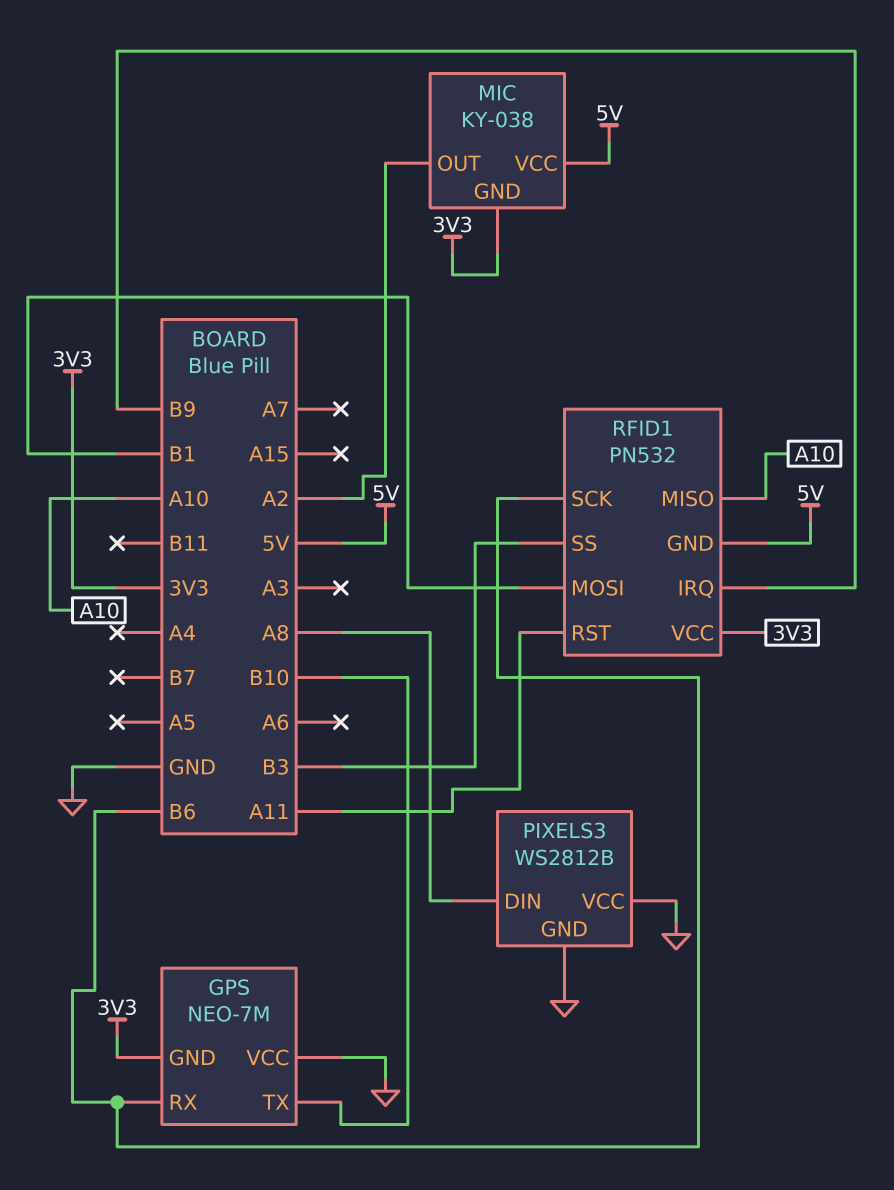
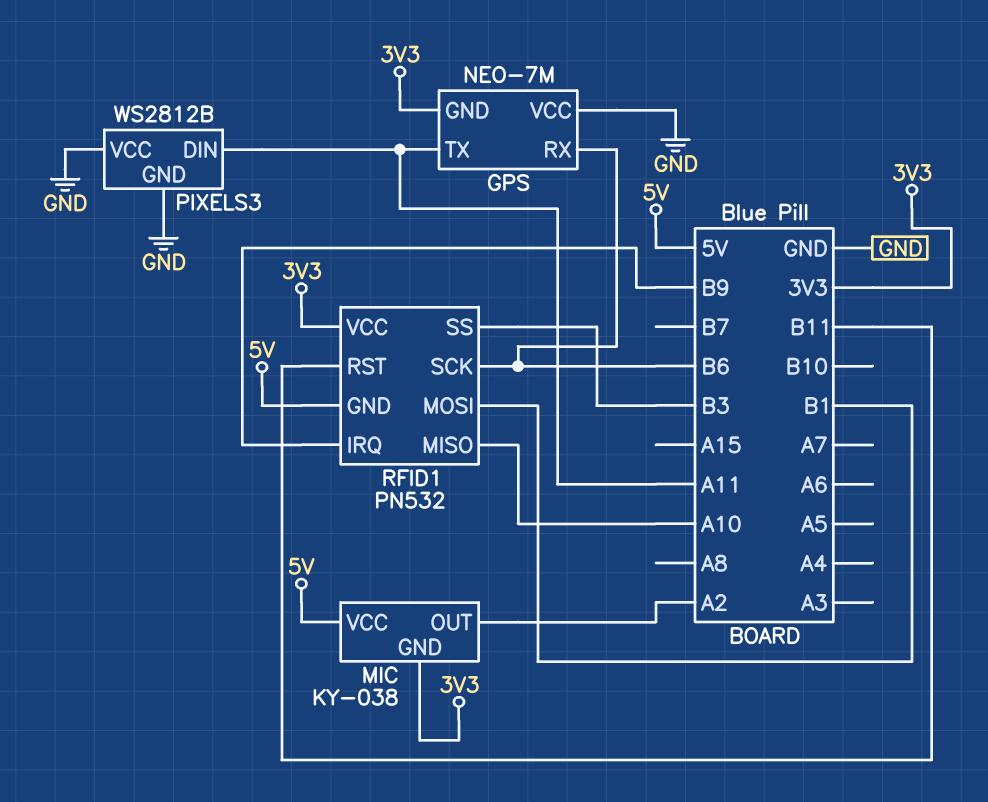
GPS pin TX: B10 -> A11
PIXELS3 pin DIN: A8 -> A11
RFID1 pin RST: A11 -> B11

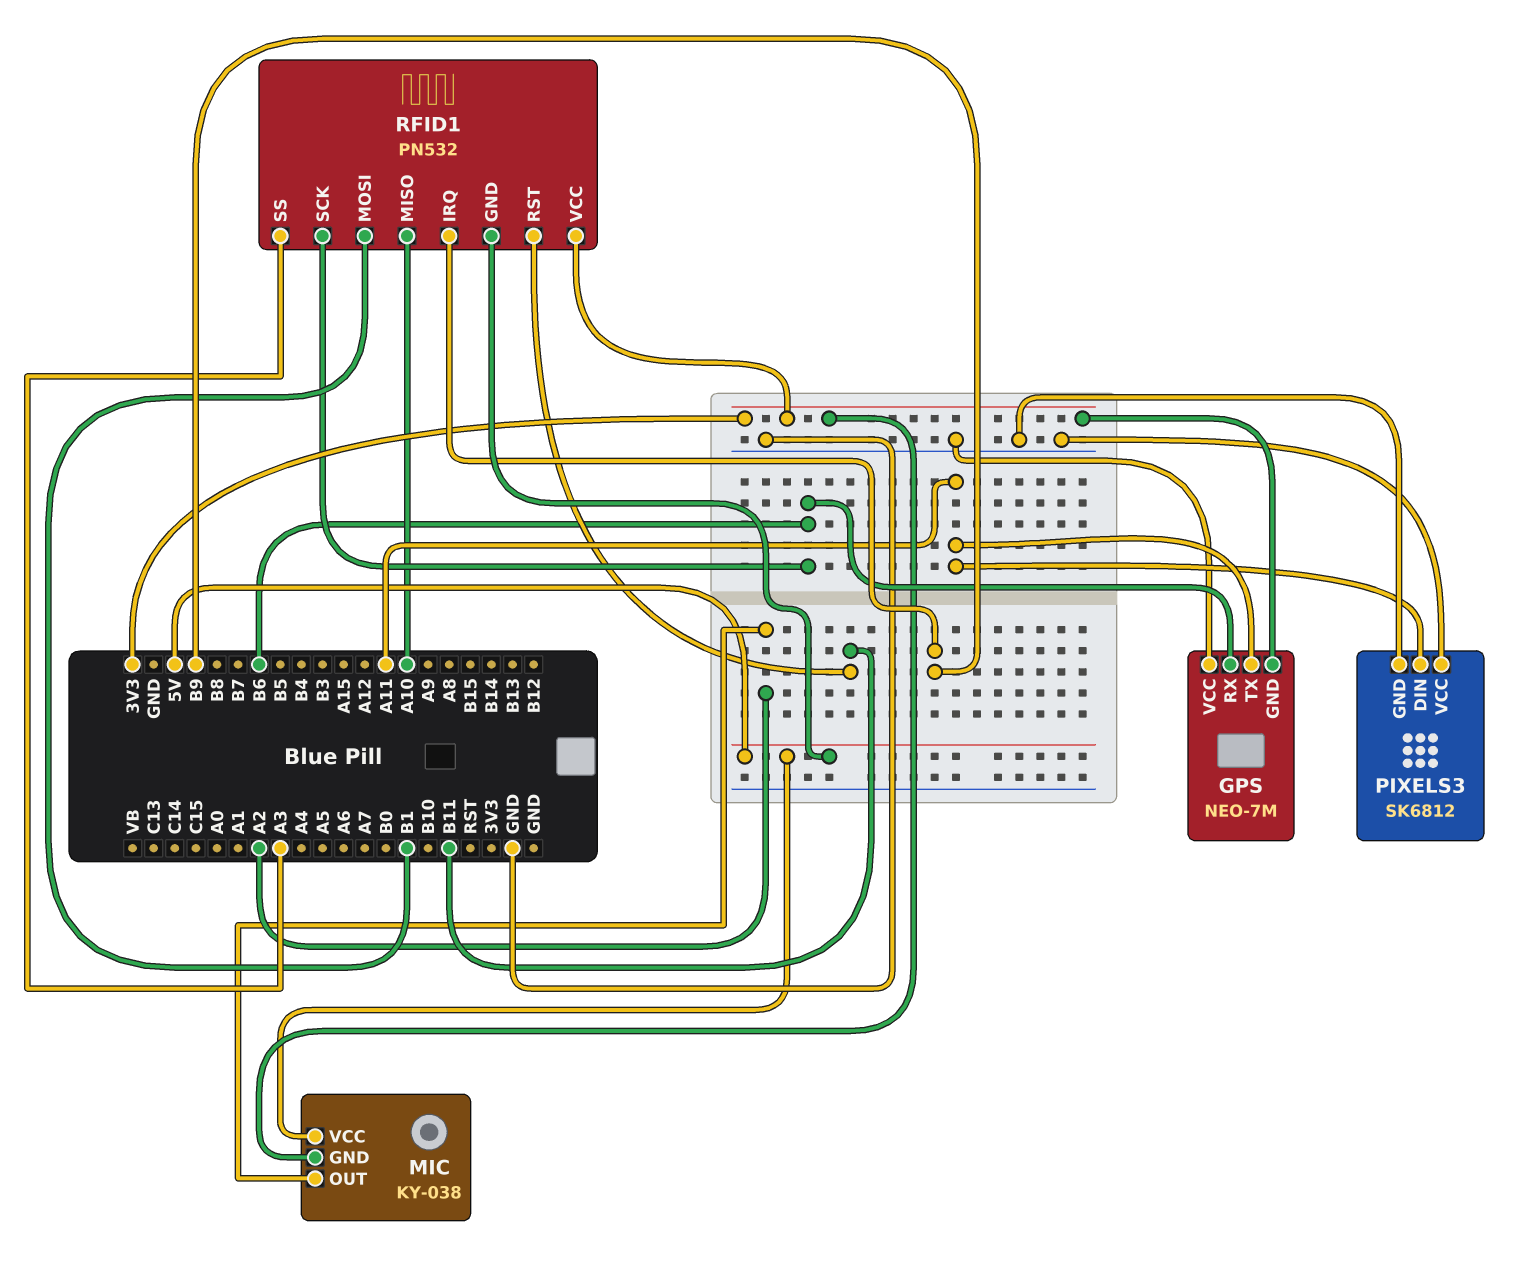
PIXELS3: WS2812B -> SK6812
RFID1 pin SS: B3 -> A3

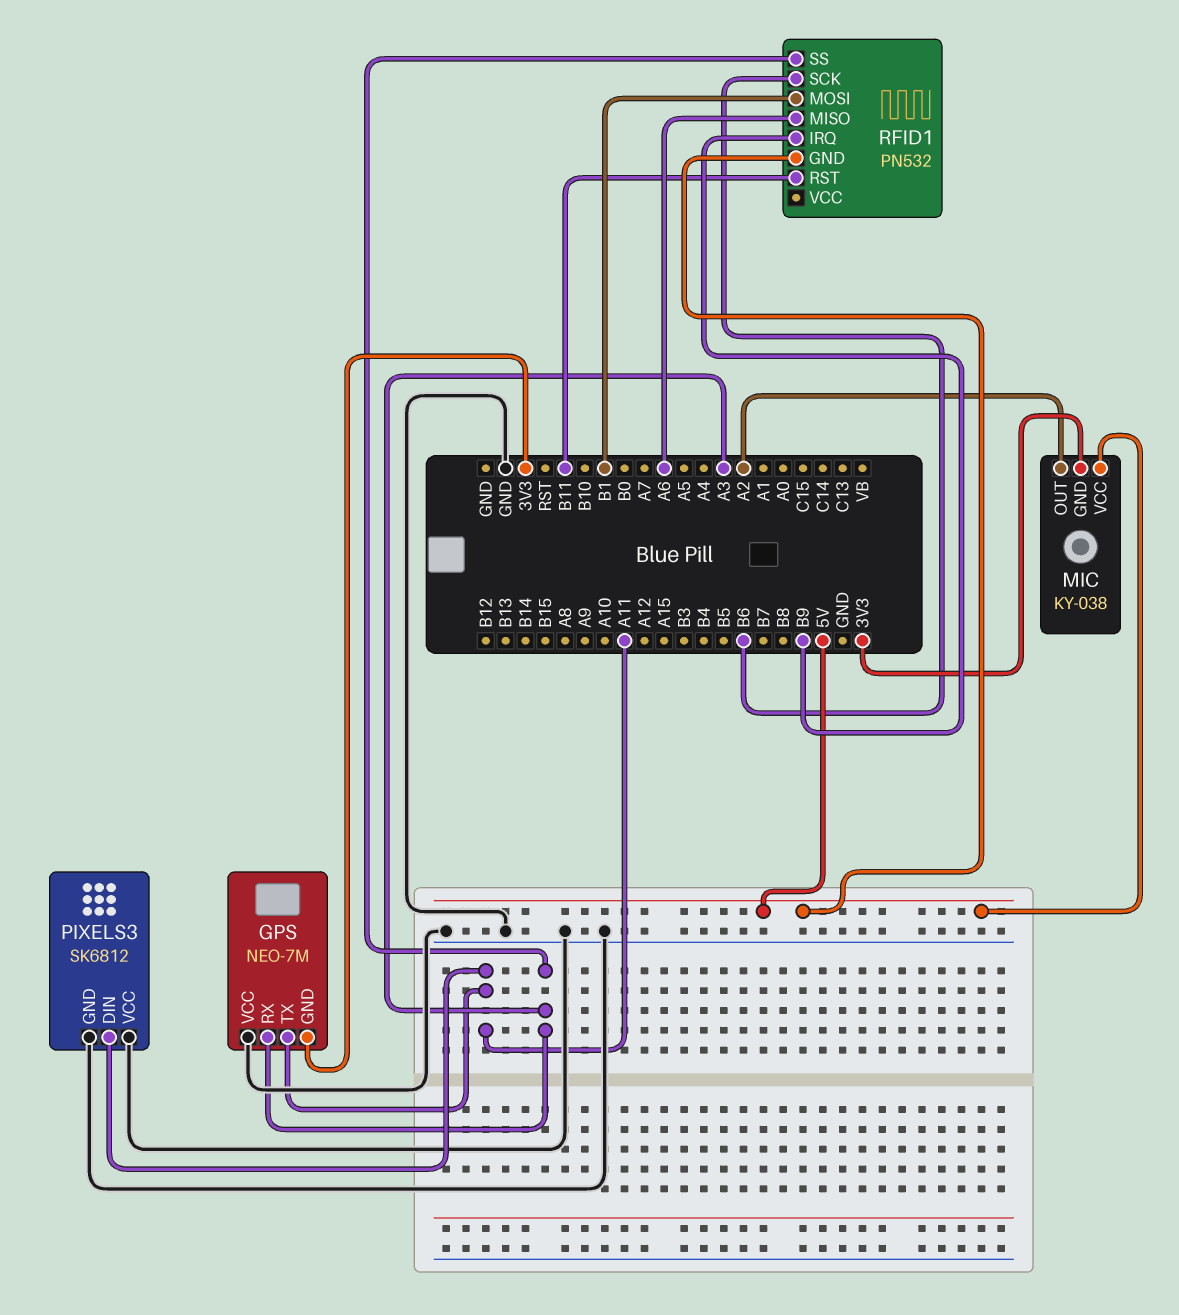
GPS pin RX: B6 -> A3
RFID1 pin MISO: A10 -> A6
RFID1 pin VCC: 3V3 -> none

